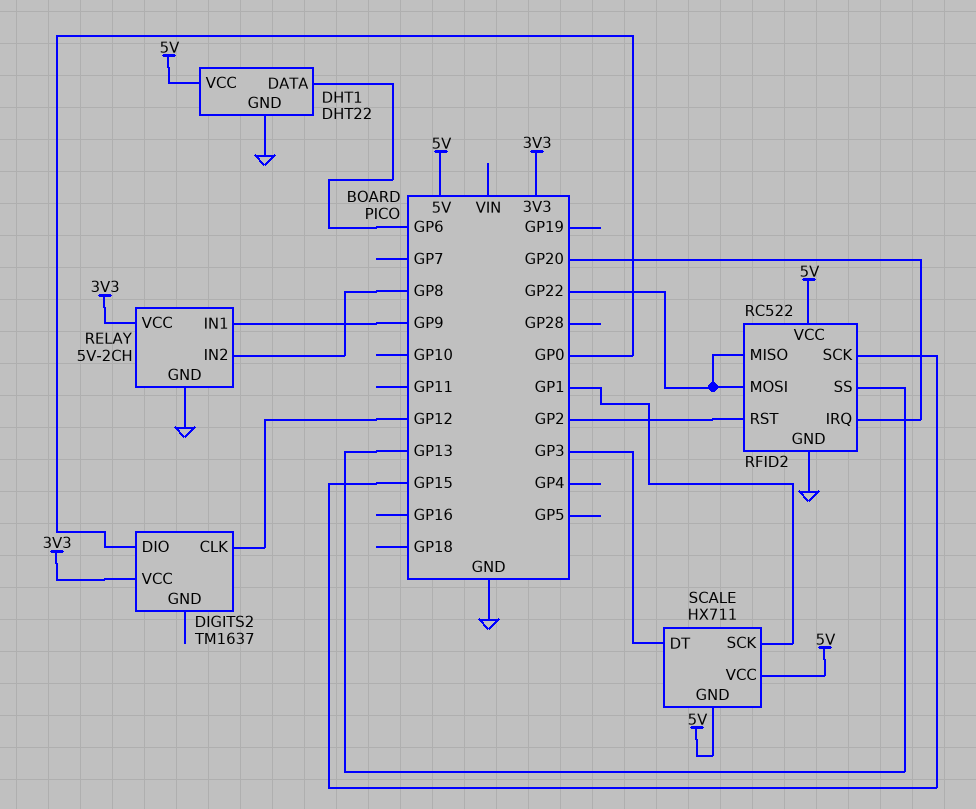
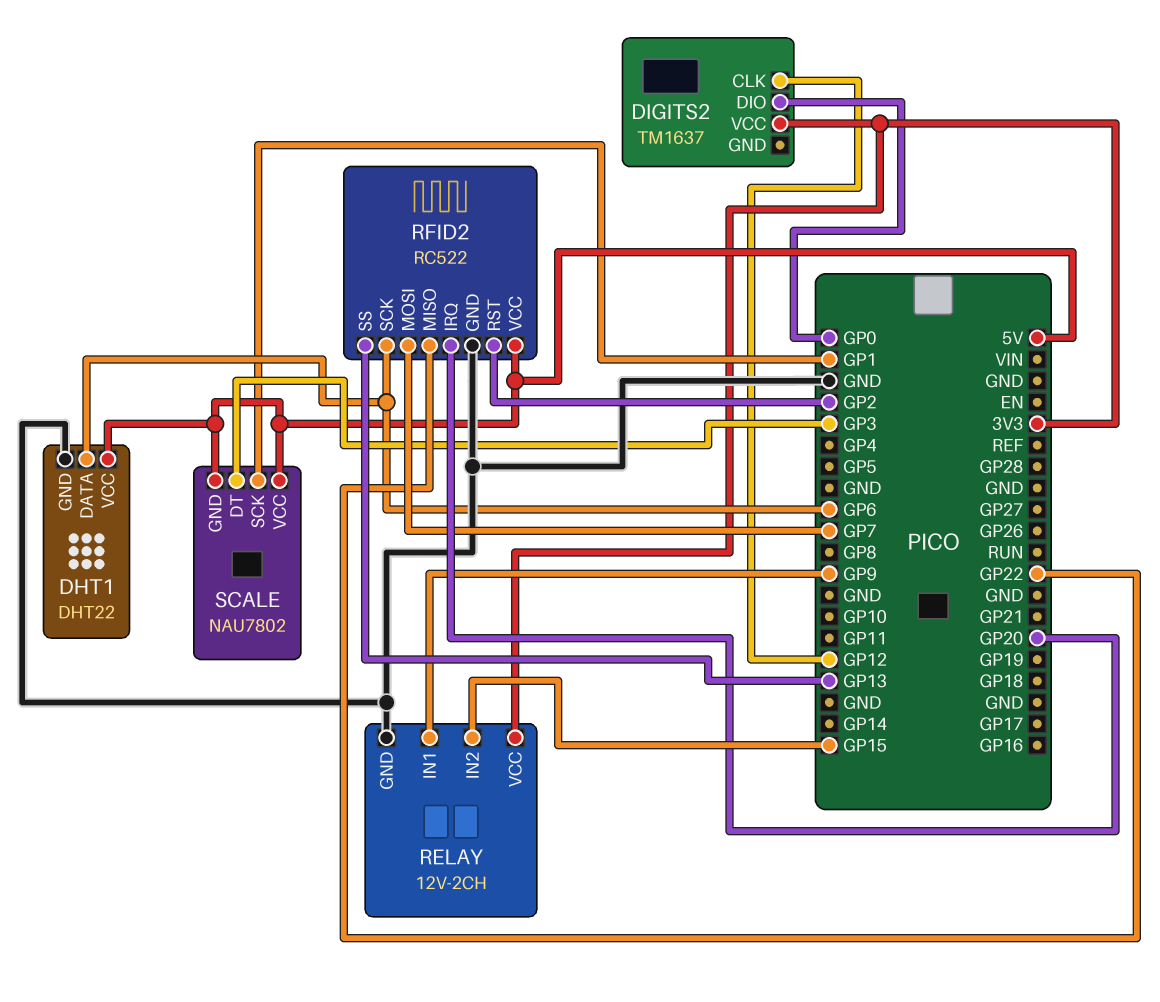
RELAY: 5V-2CH -> 12V-2CH
RELAY pin IN2: GP8 -> GP15
RFID2 pin MOSI: GP22 -> GP7
RFID2 pin SCK: GP15 -> GP6
SCALE: HX711 -> NAU7802

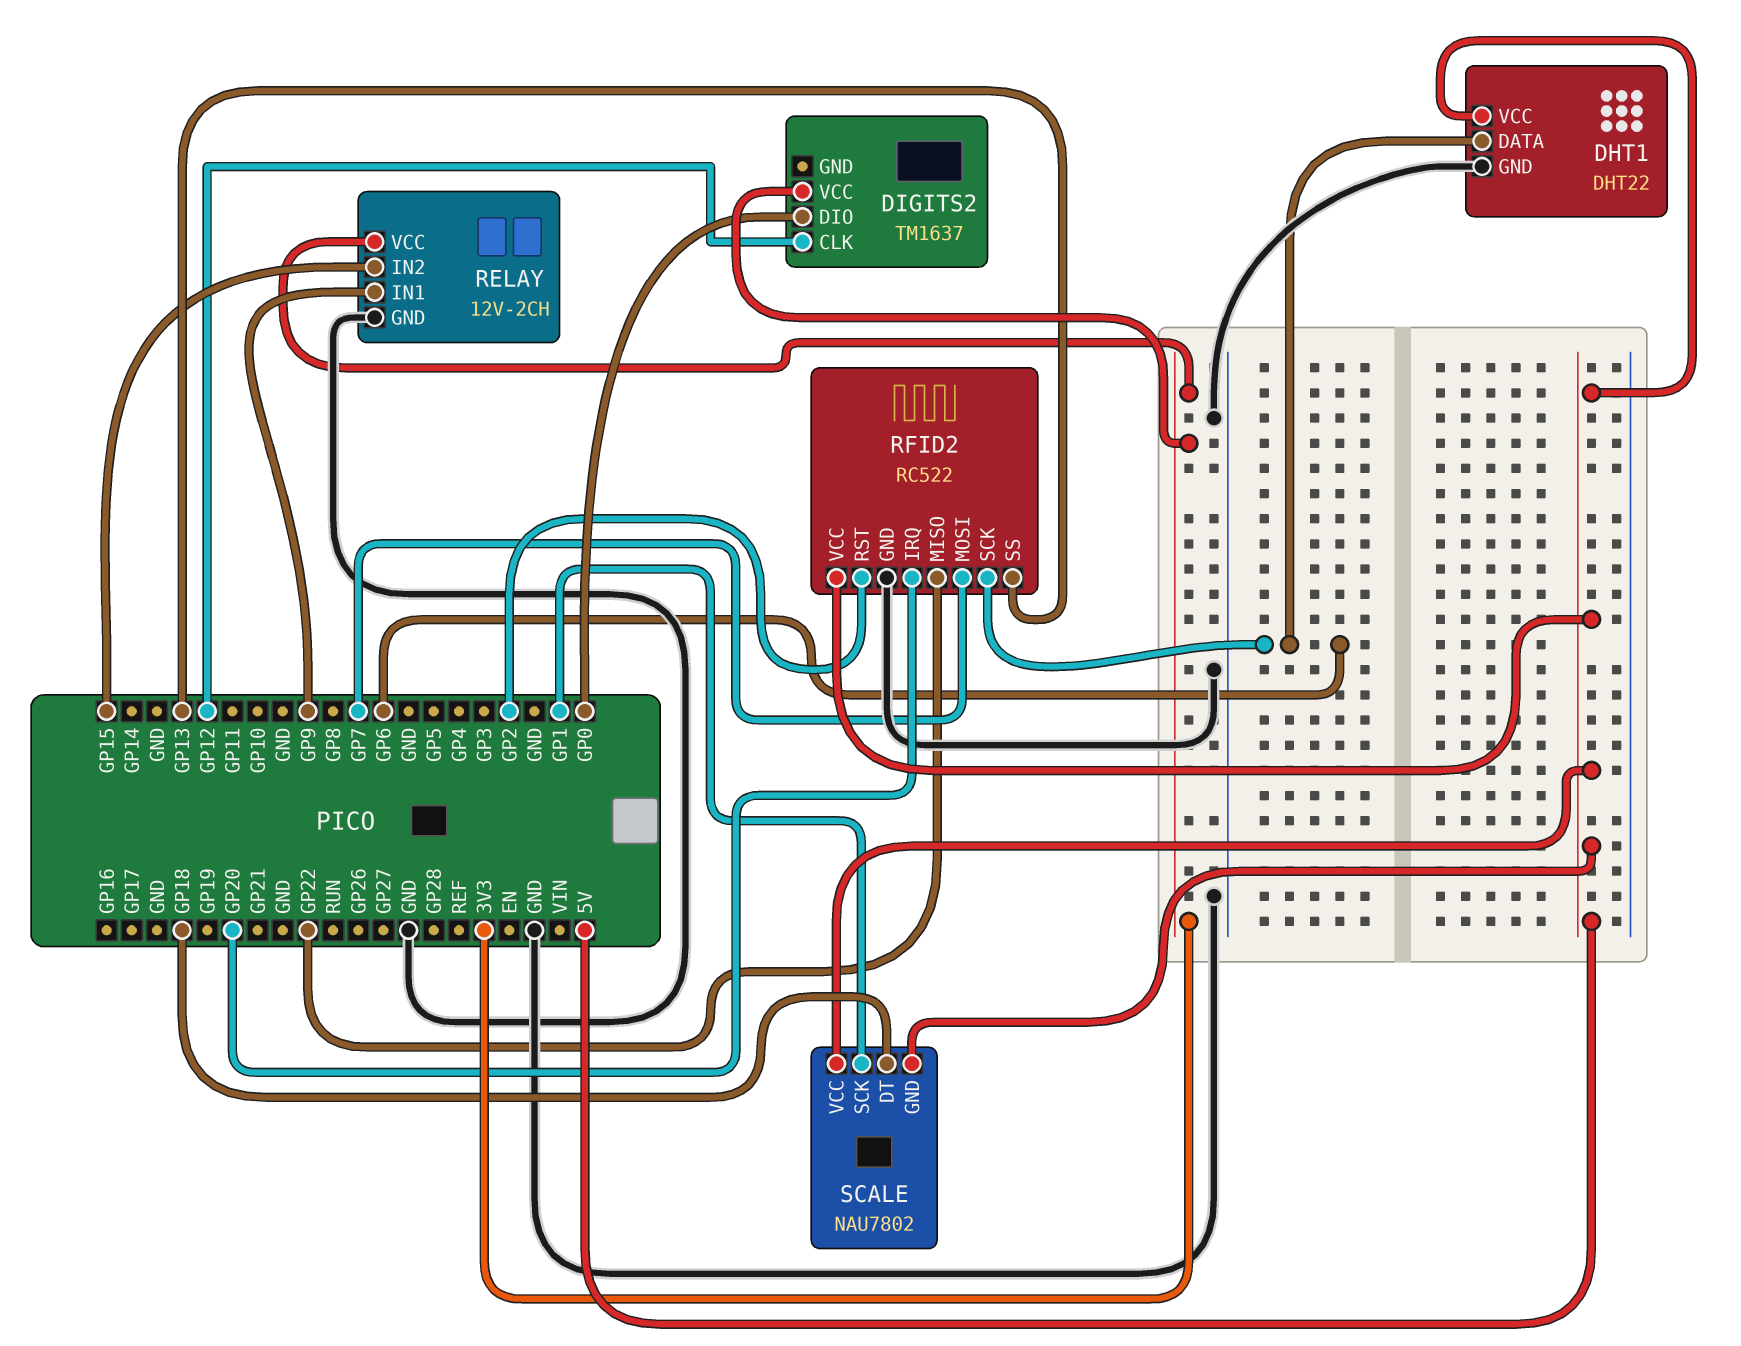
SCALE pin DT: GP3 -> GP18

